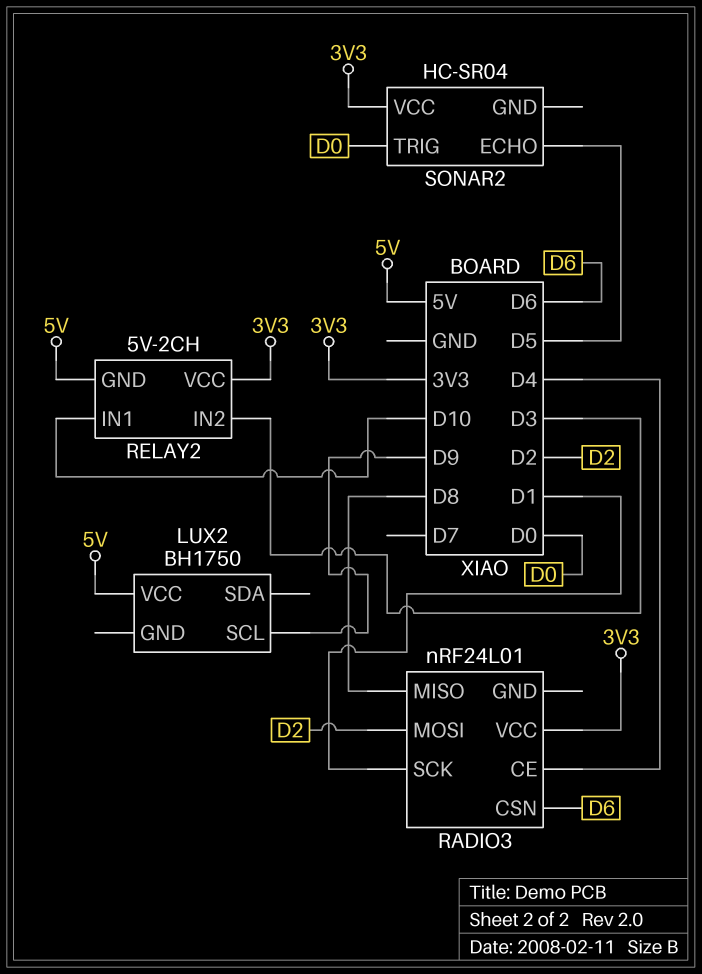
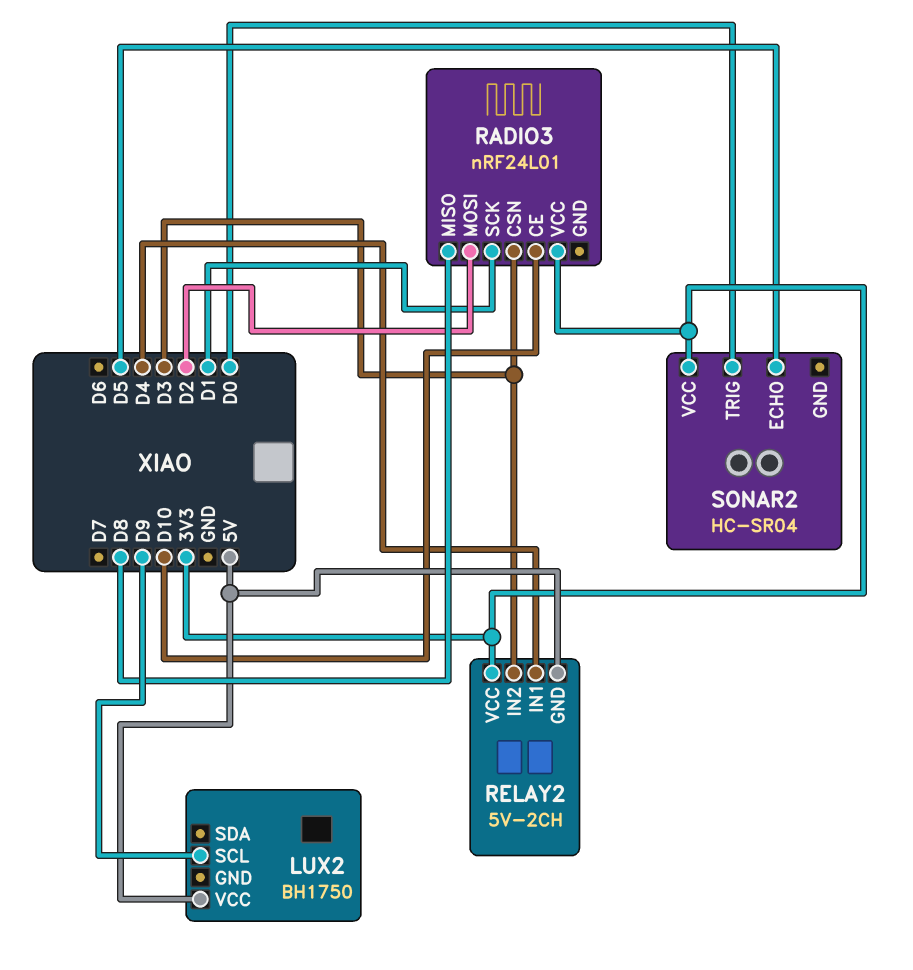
RADIO3 pin CE: D4 -> D10
RADIO3 pin CSN: D6 -> D3
RELAY2 pin IN1: D10 -> D4

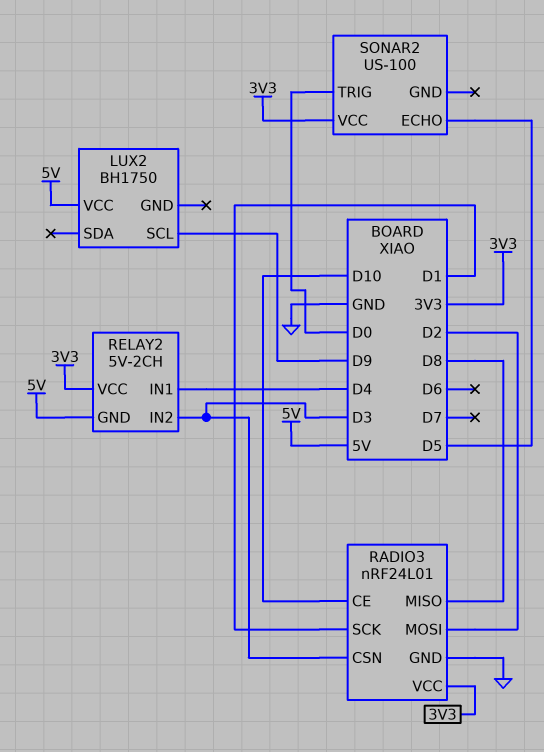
RADIO3 pin GND: none -> GND
SONAR2: HC-SR04 -> US-100

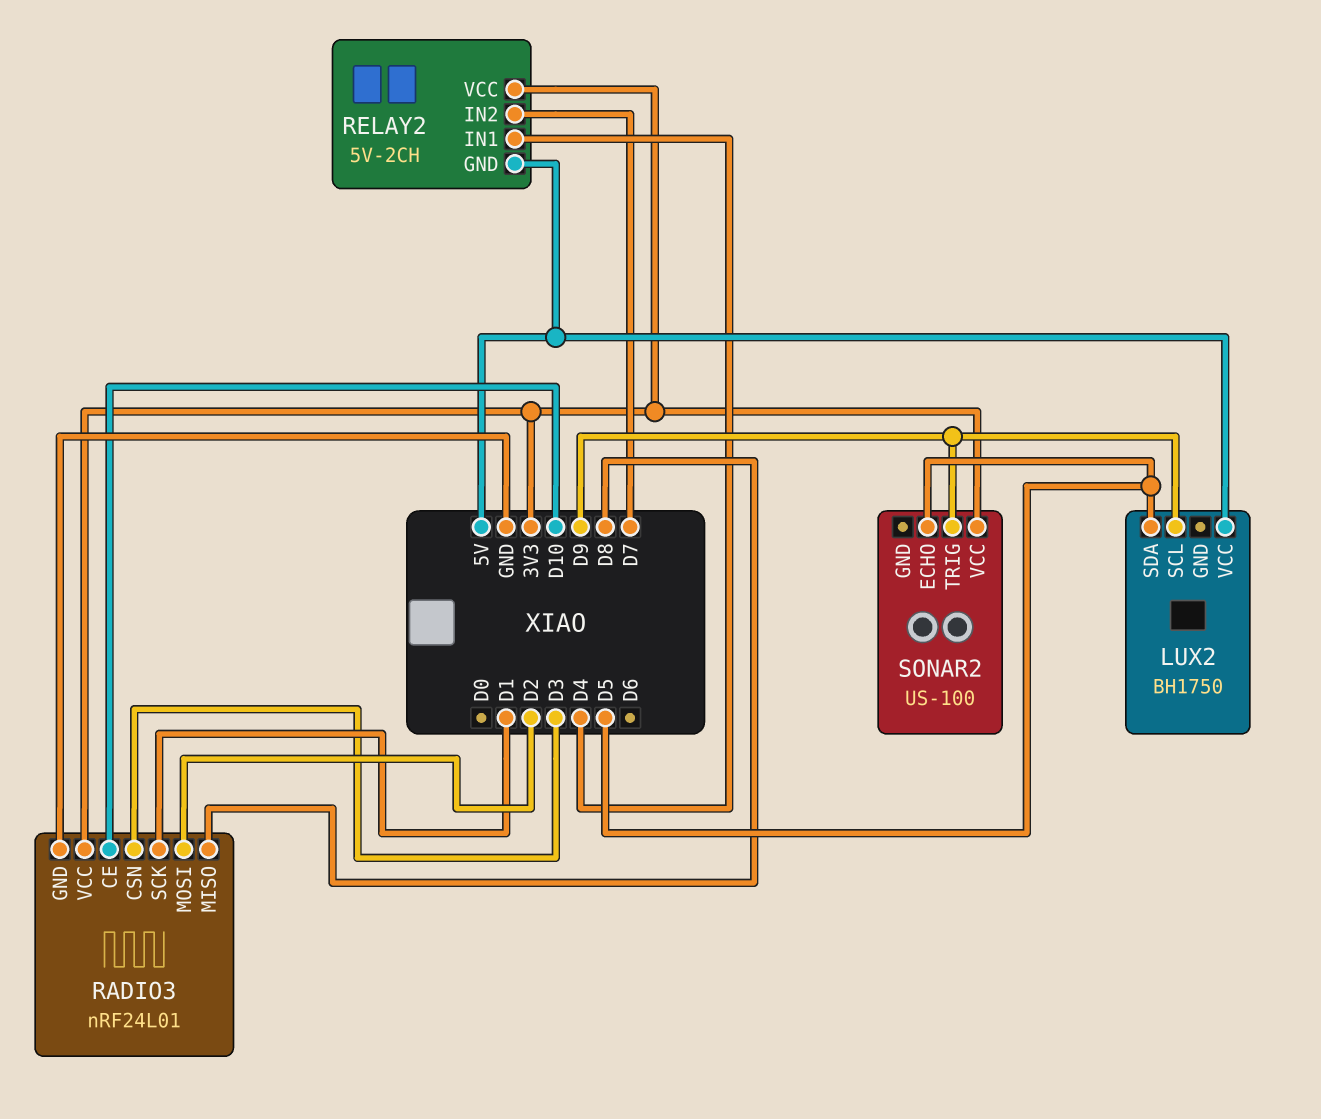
LUX2 pin SDA: none -> D5
RELAY2 pin IN2: D3 -> D7
SONAR2 pin TRIG: D0 -> D9

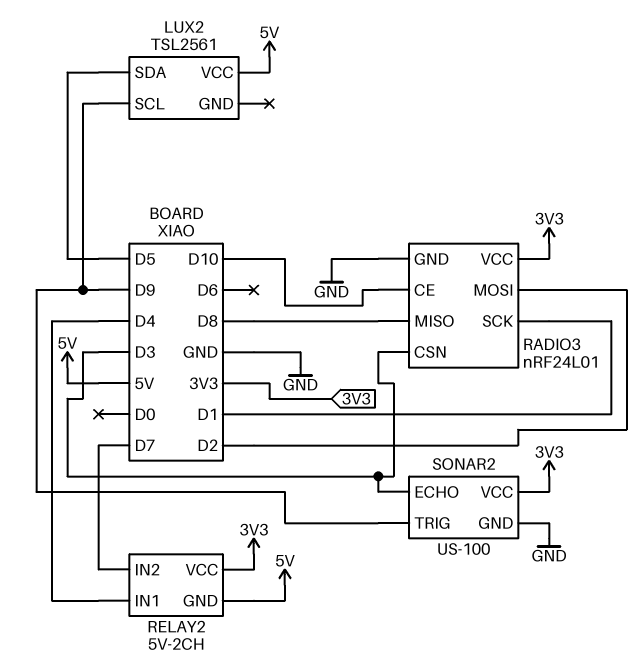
LUX2: BH1750 -> TSL2561
SONAR2 pin ECHO: D5 -> D3
SONAR2 pin GND: none -> GND

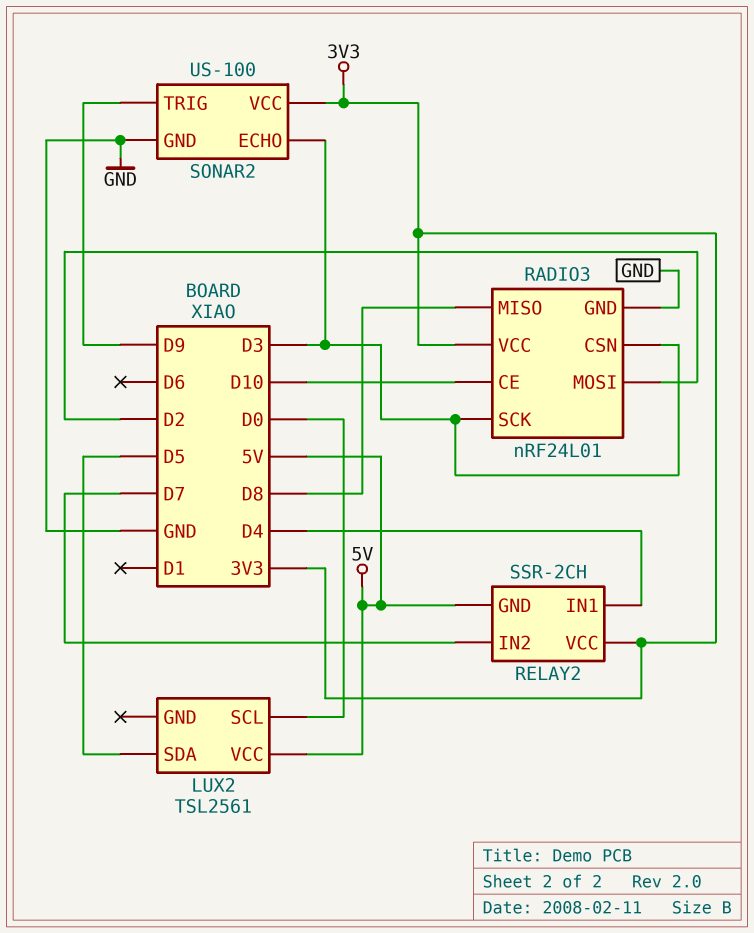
LUX2 pin SCL: D9 -> D0
RADIO3 pin SCK: D1 -> D3
RELAY2: 5V-2CH -> SSR-2CH

